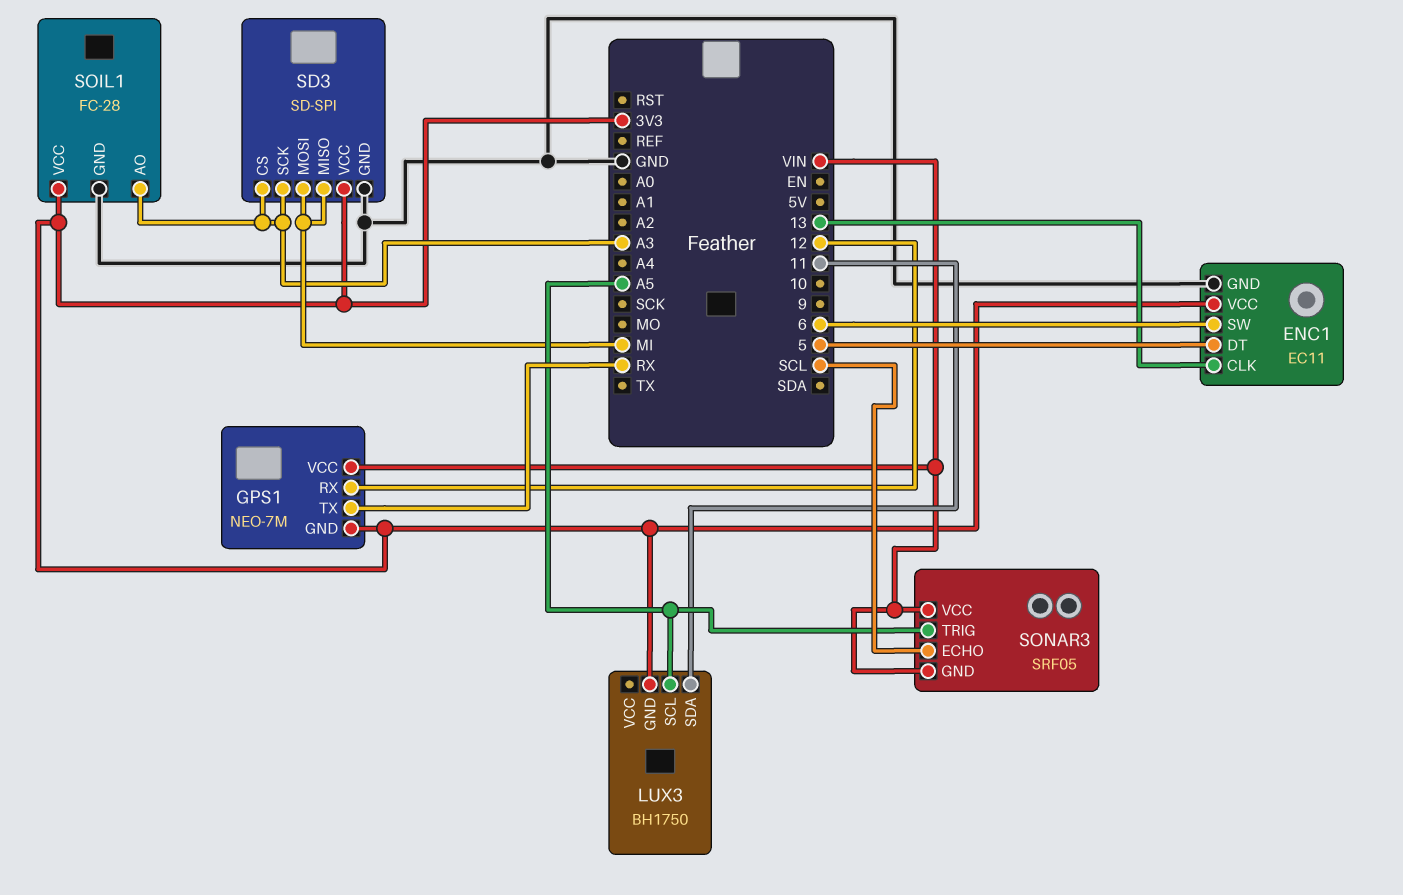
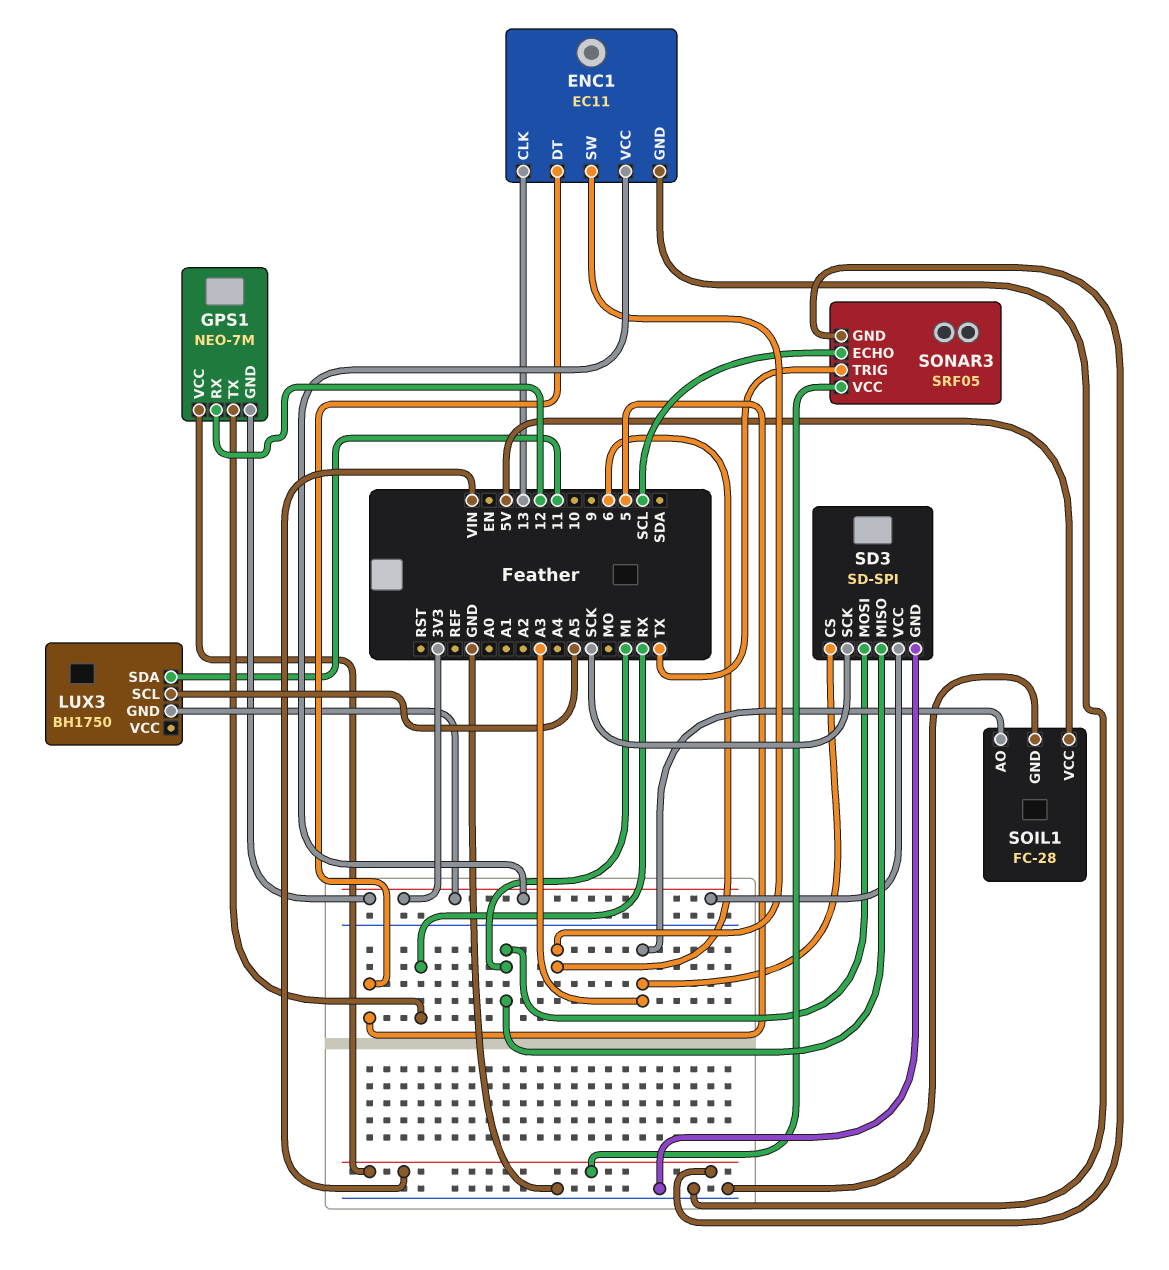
SD3 pin SCK: A3 -> SCK
SOIL1 pin VCC: 3V3 -> 5V
SONAR3 pin TRIG: A5 -> TX

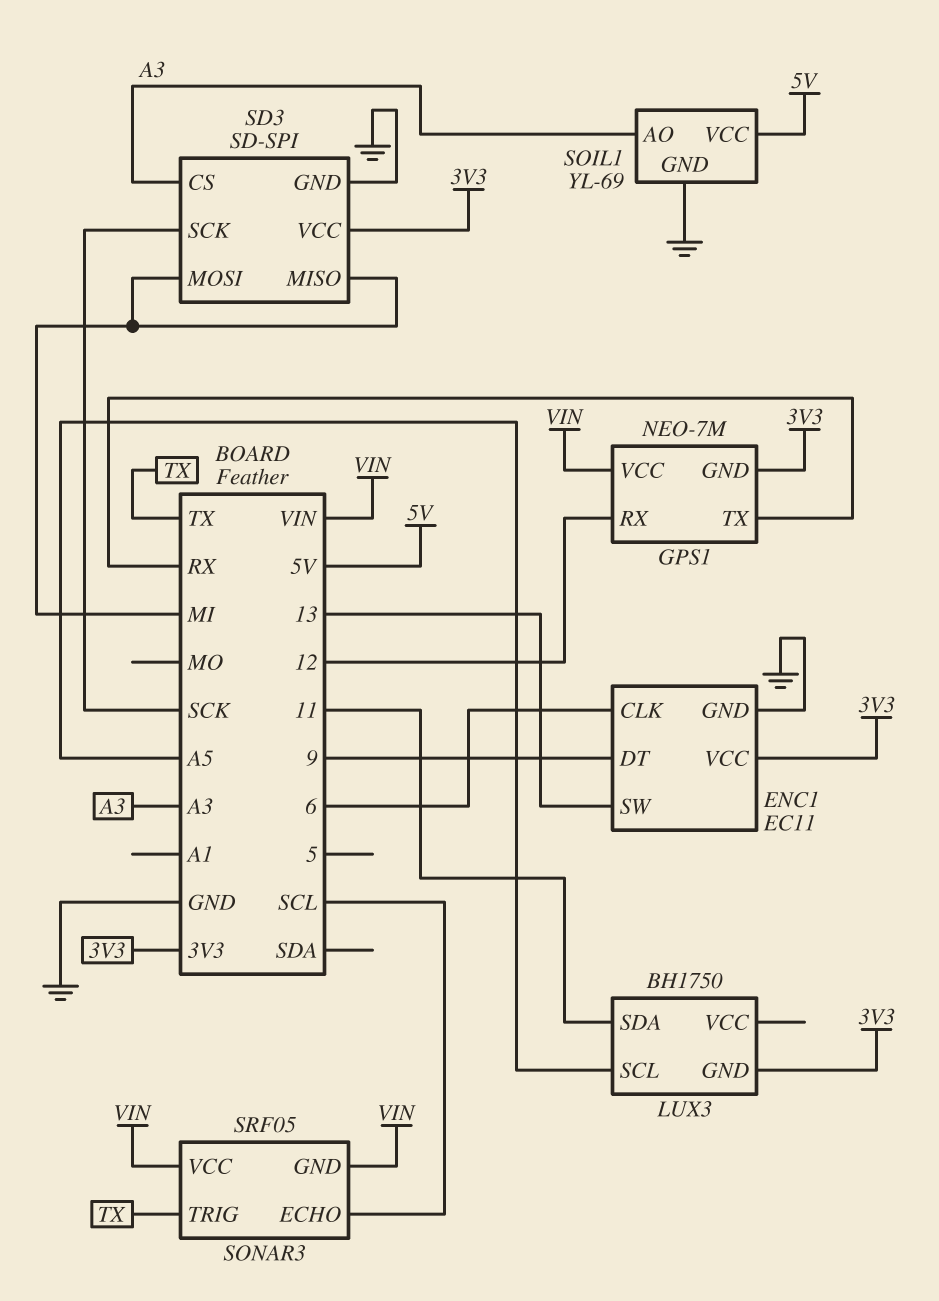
ENC1 pin CLK: 13 -> 6
ENC1 pin DT: 5 -> 9
ENC1 pin SW: 6 -> 13
SOIL1: FC-28 -> YL-69

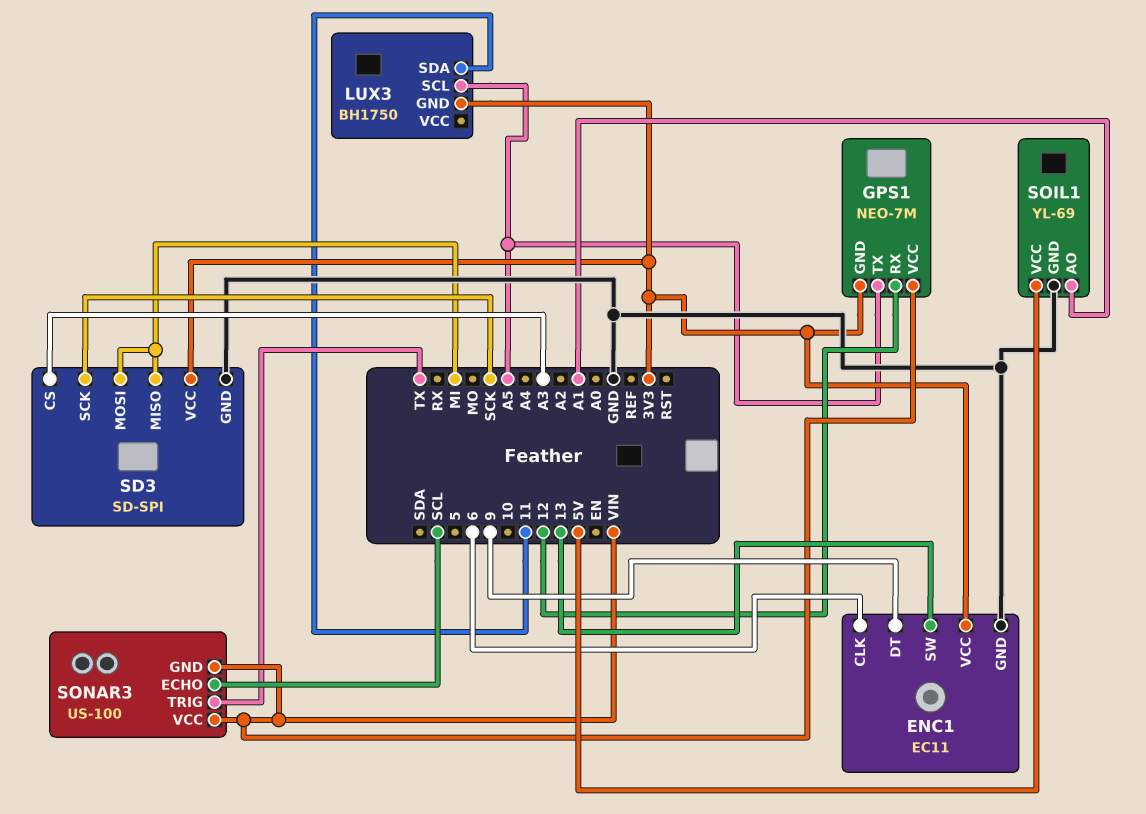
GPS1 pin TX: RX -> A5
SOIL1 pin AO: A3 -> A1
SONAR3: SRF05 -> US-100

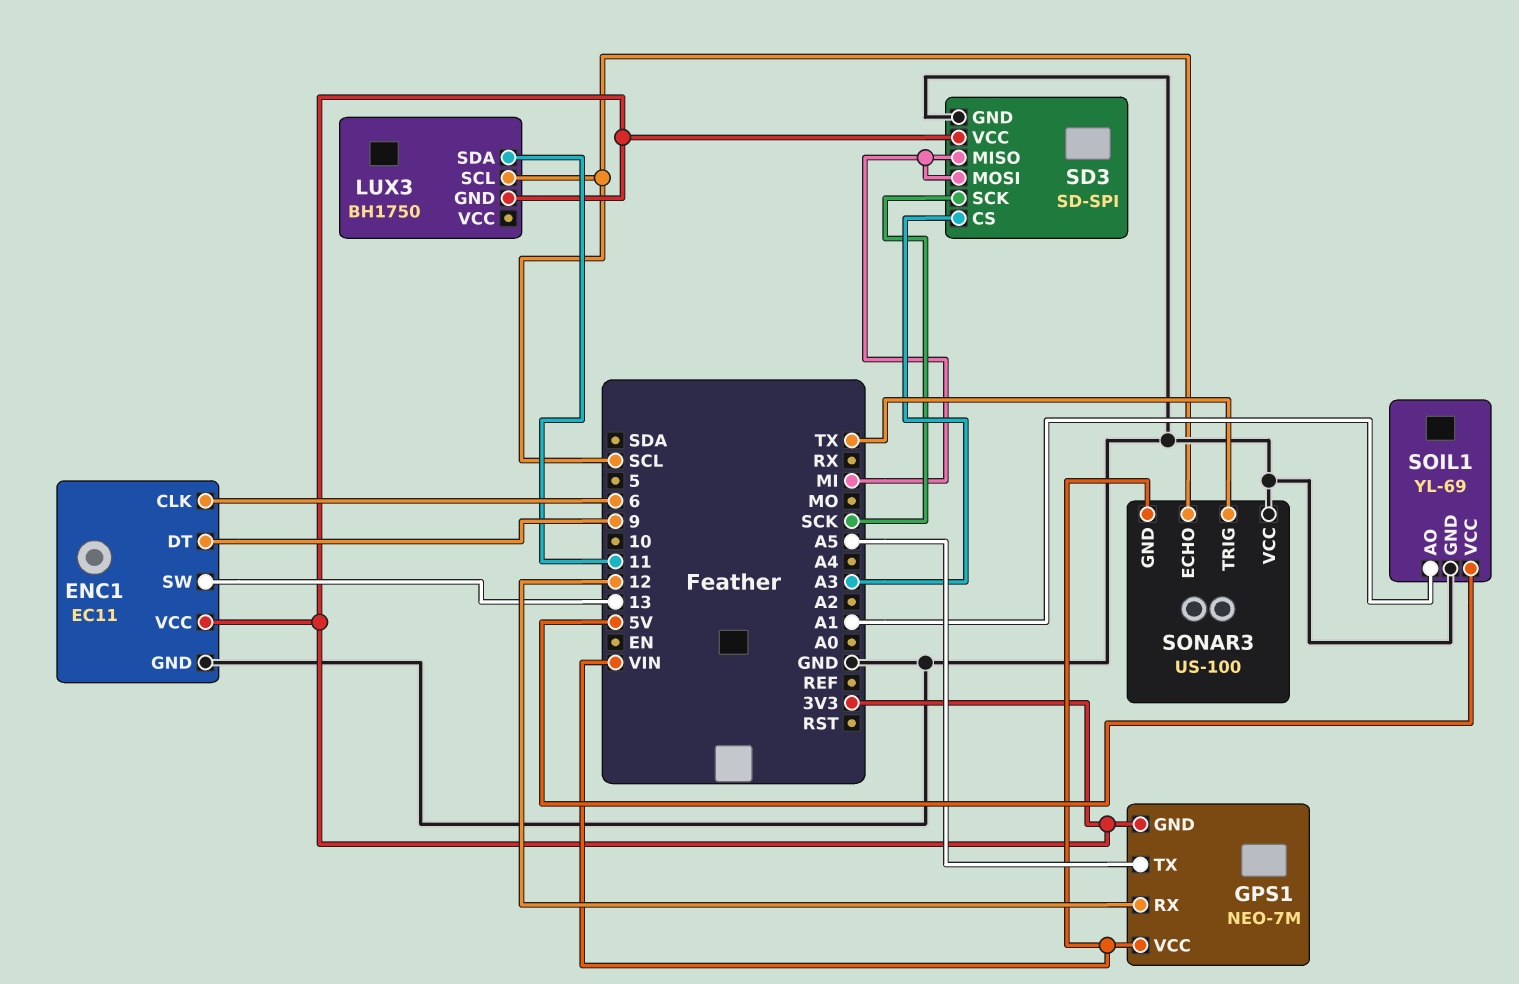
LUX3 pin SCL: A5 -> SCL
SONAR3 pin VCC: VIN -> GND

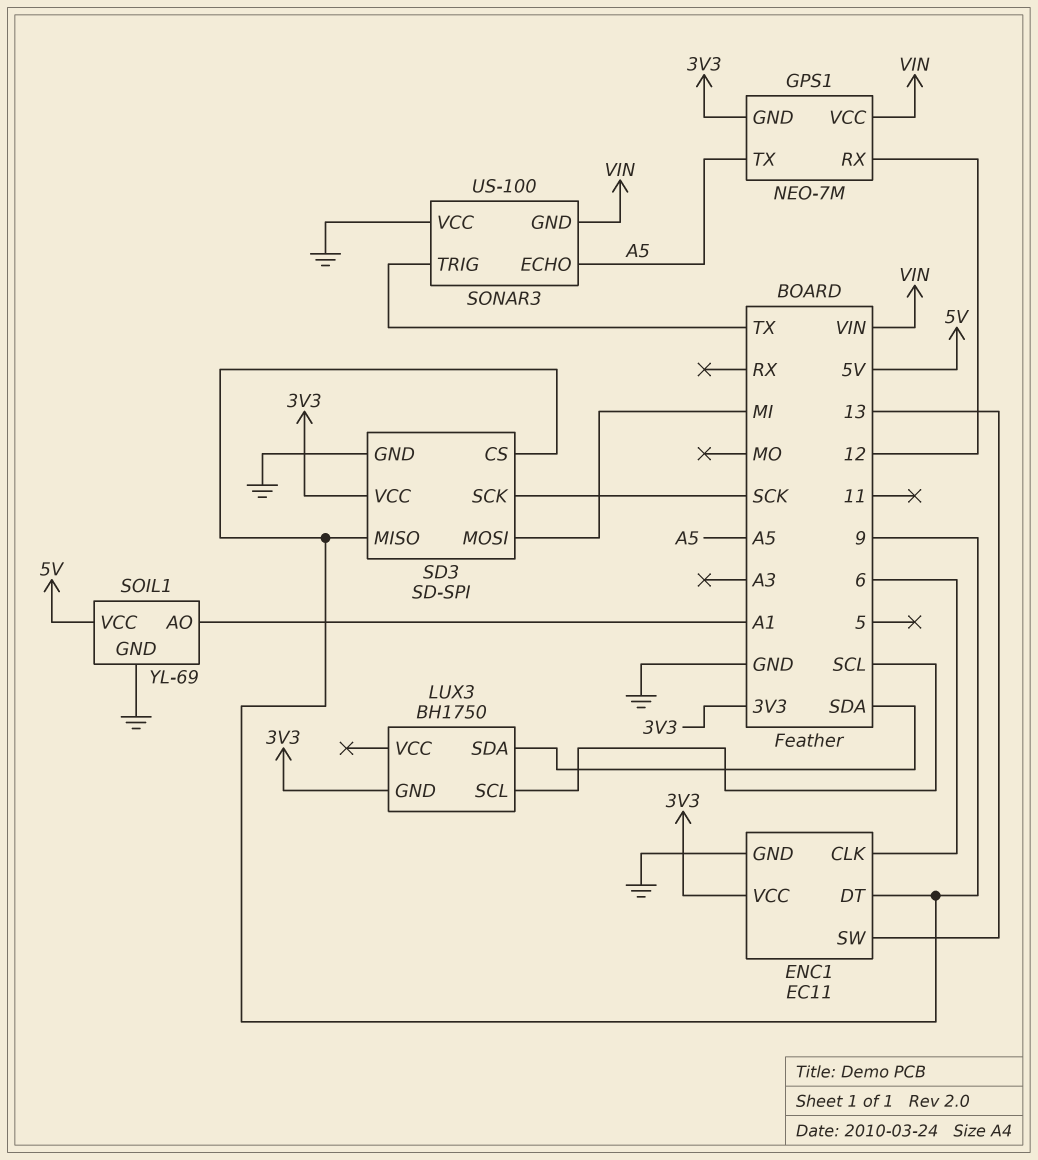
LUX3 pin SDA: 11 -> SDA
SD3 pin CS: A3 -> 9
SD3 pin MISO: MI -> 9
SONAR3 pin ECHO: SCL -> A5

